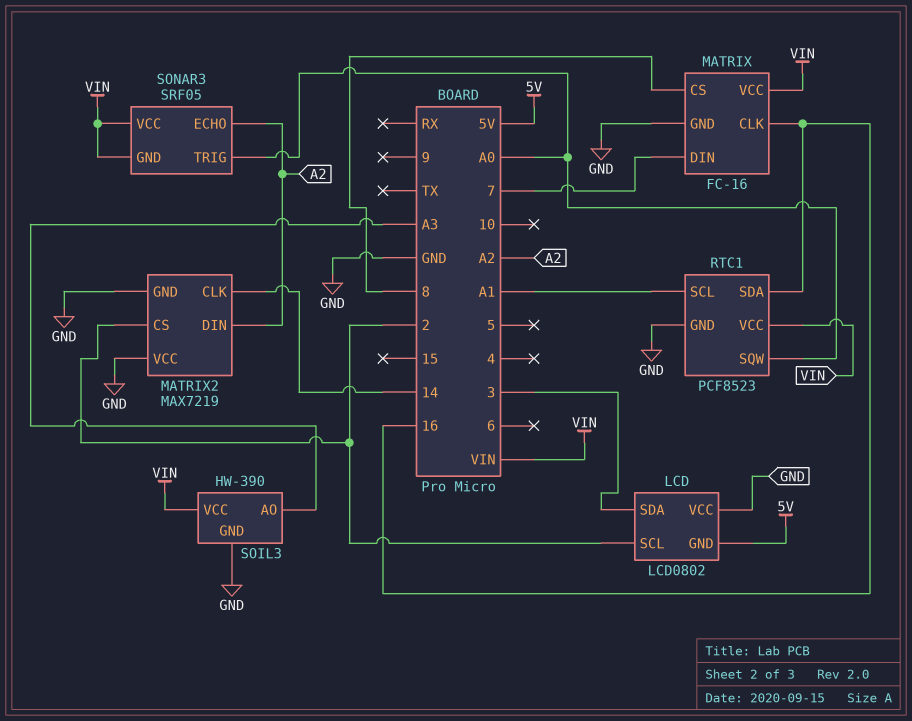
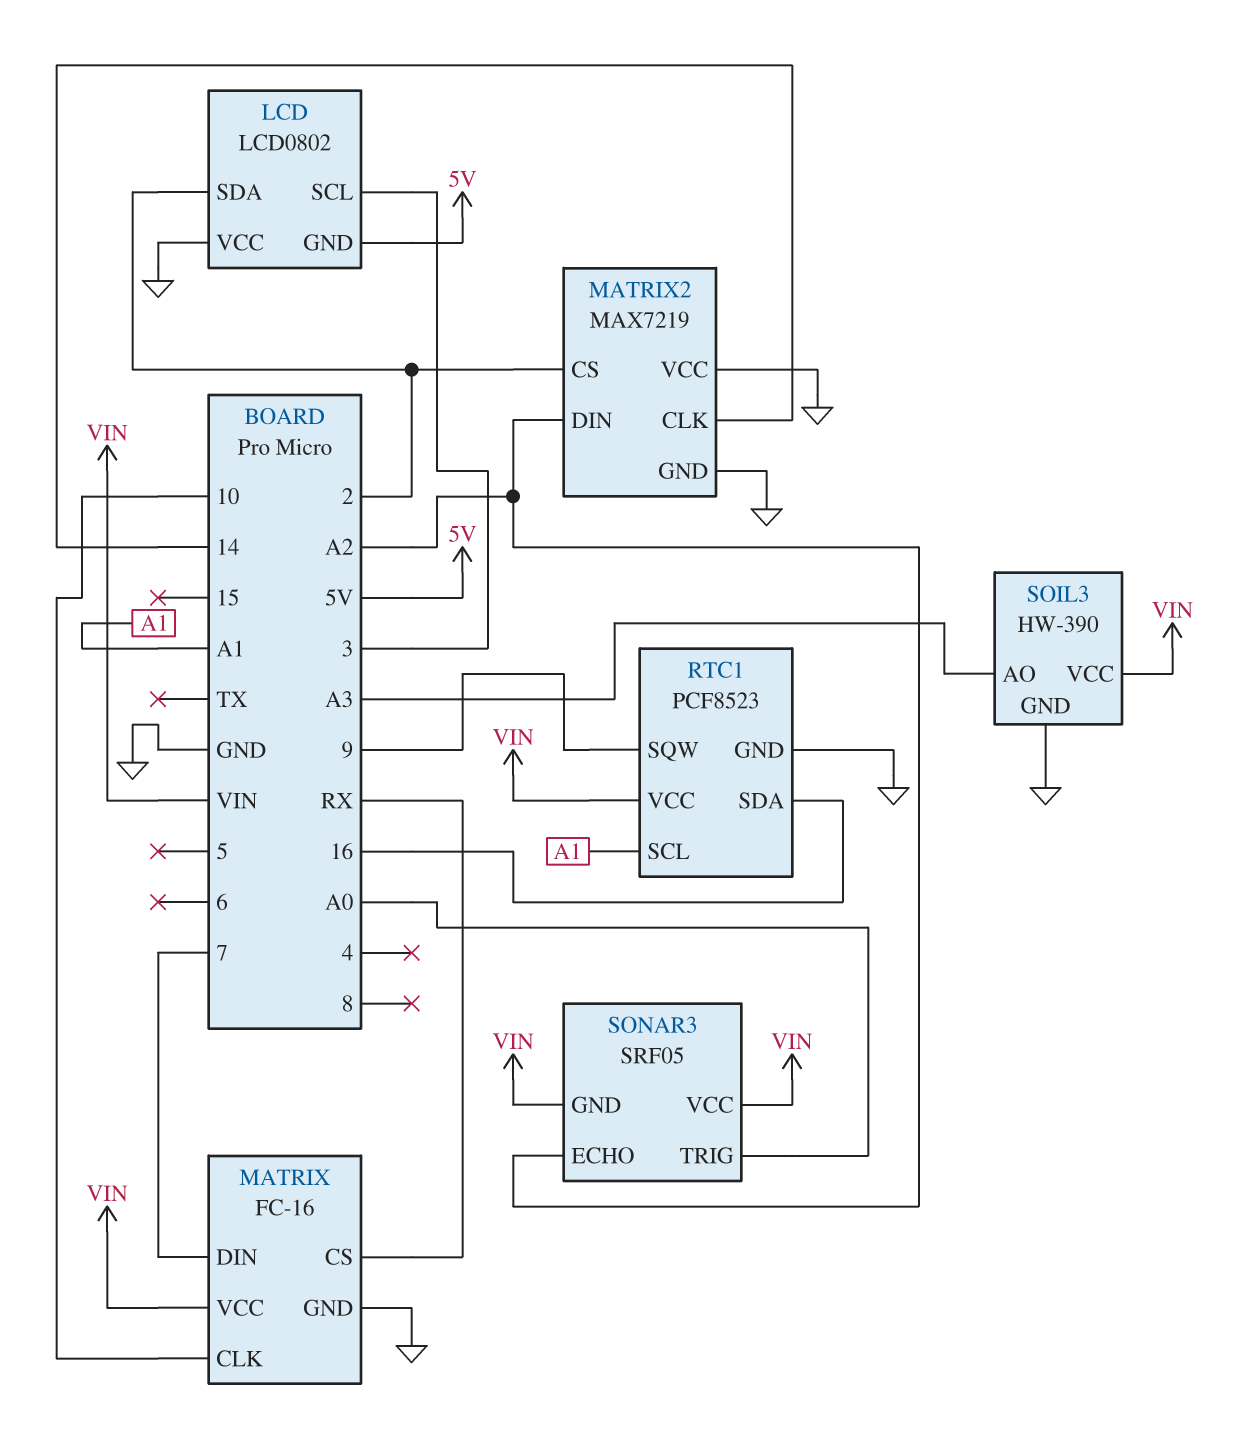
LCD pin SCL: 2 -> 3
LCD pin SDA: 3 -> 2
MATRIX pin CLK: 16 -> 10
MATRIX pin CS: 8 -> RX
RTC1 pin SQW: A0 -> 9

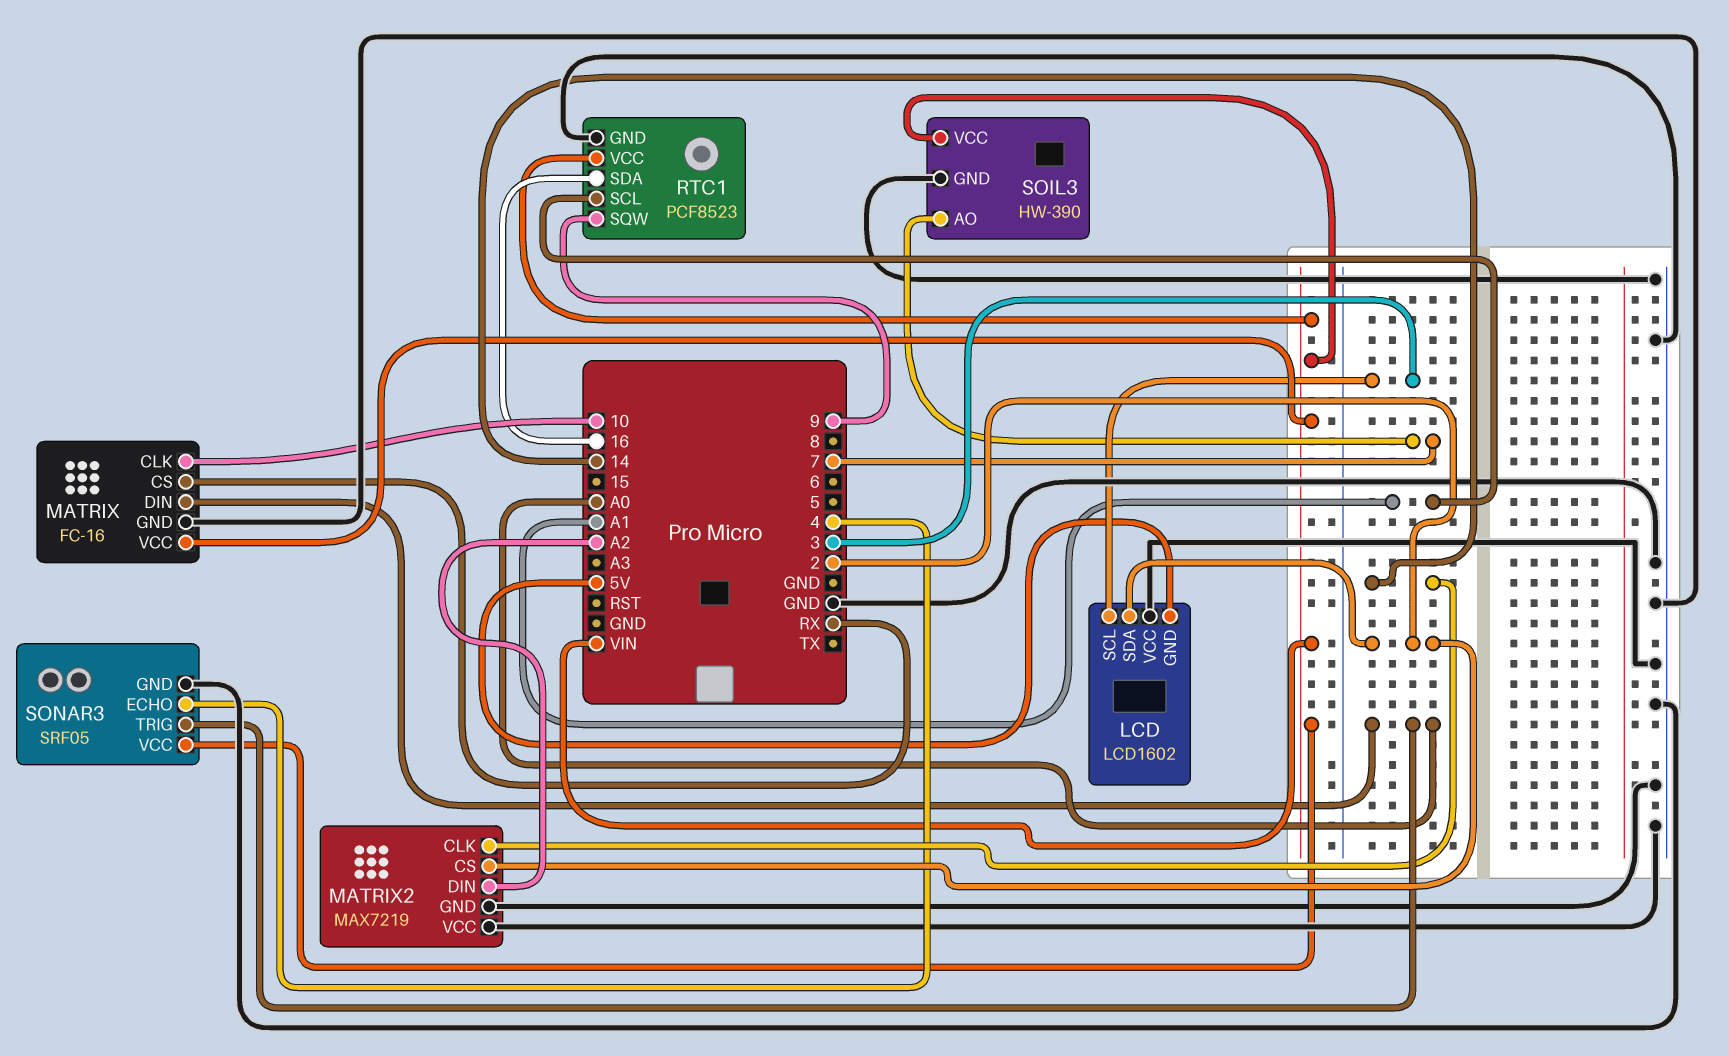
LCD: LCD0802 -> LCD1602
MATRIX pin DIN: 7 -> A0
SOIL3 pin AO: A3 -> 7
SONAR3 pin ECHO: A2 -> 4
SONAR3 pin GND: VIN -> GND

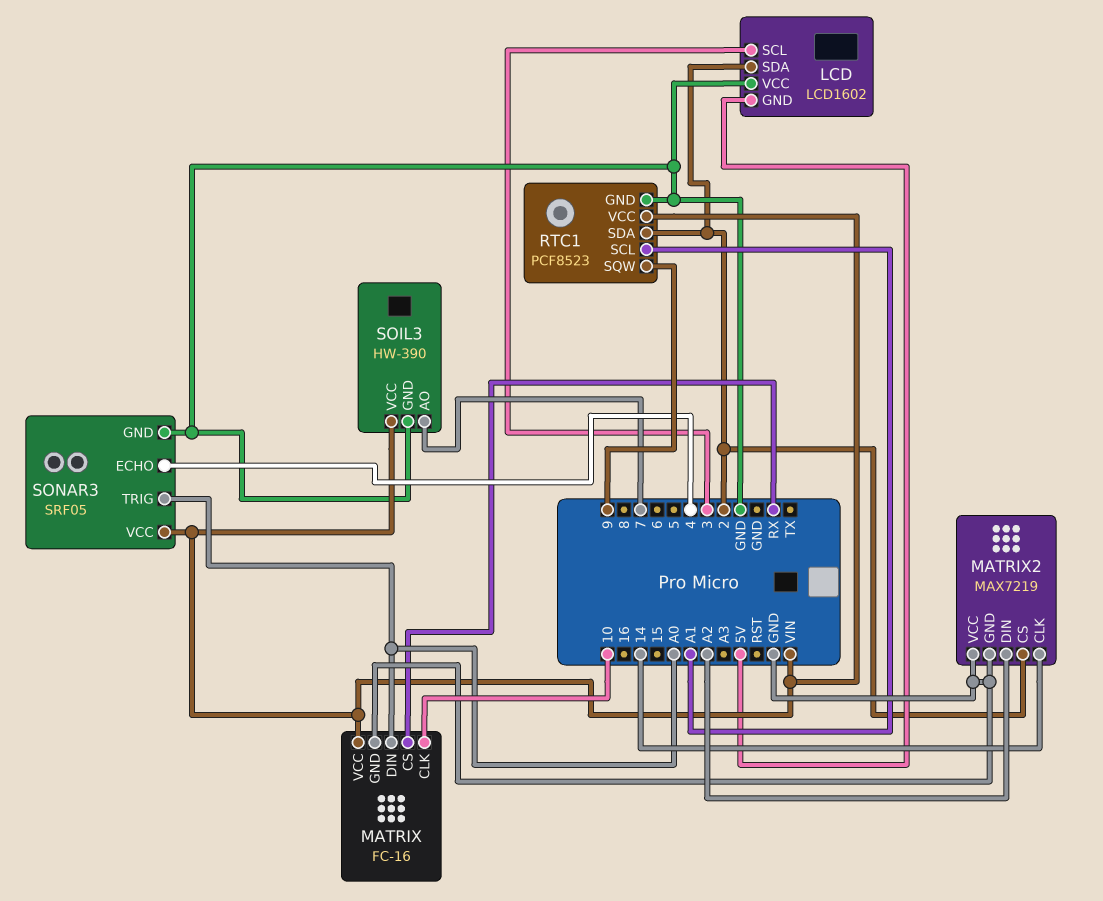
RTC1 pin SDA: 16 -> 2

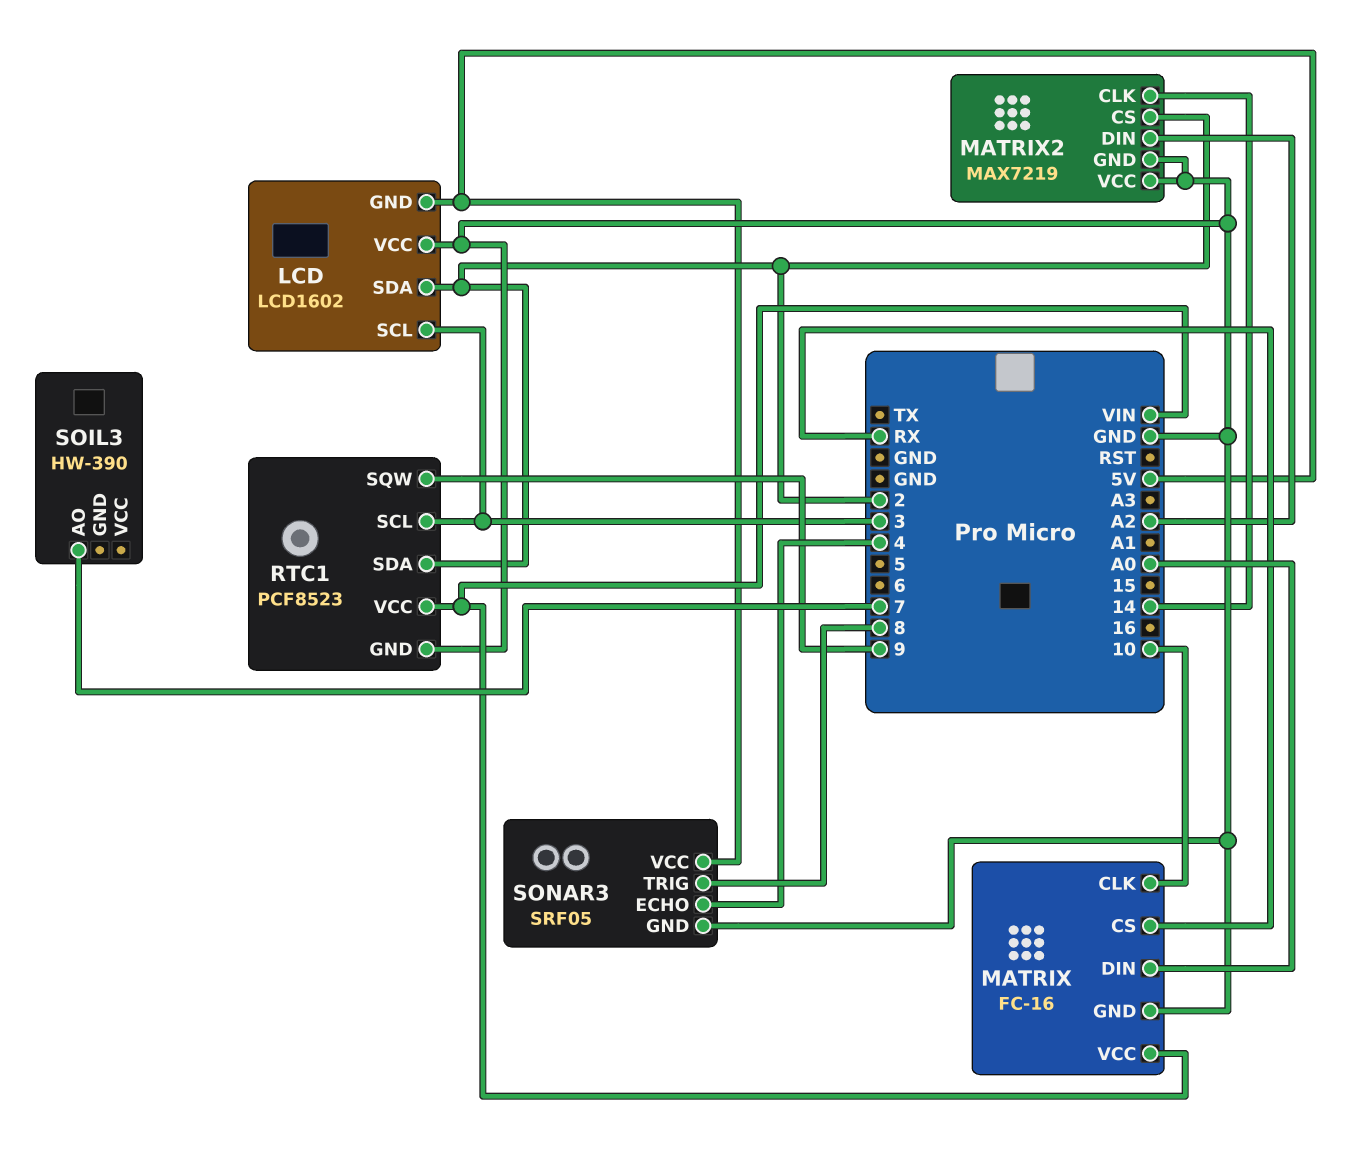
RTC1 pin SCL: A1 -> 3
SOIL3 pin GND: GND -> none
SOIL3 pin VCC: VIN -> none
SONAR3 pin TRIG: A0 -> 8
SONAR3 pin VCC: VIN -> 5V

